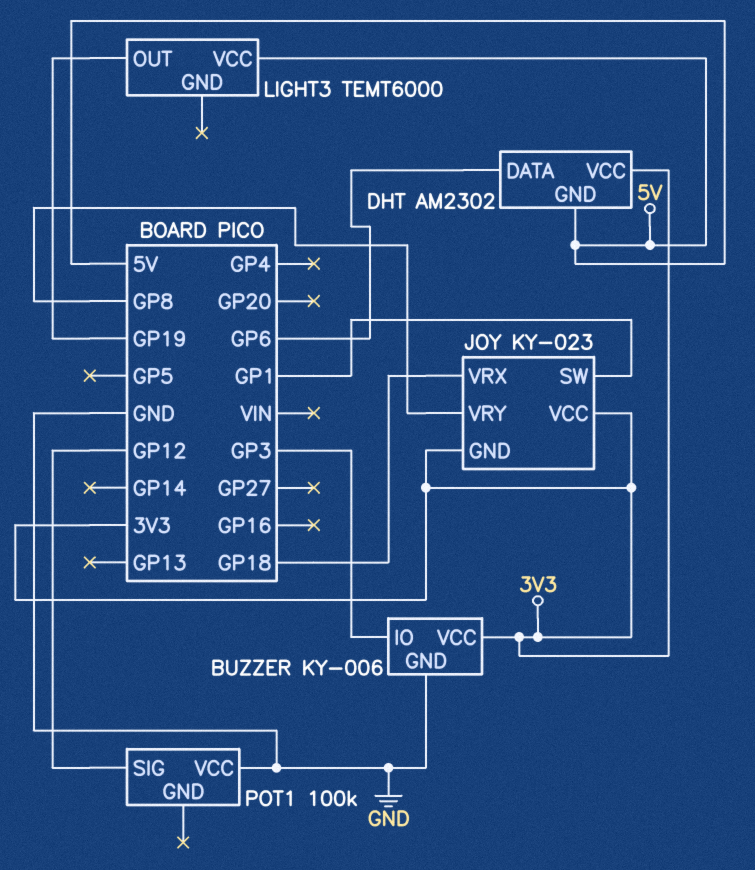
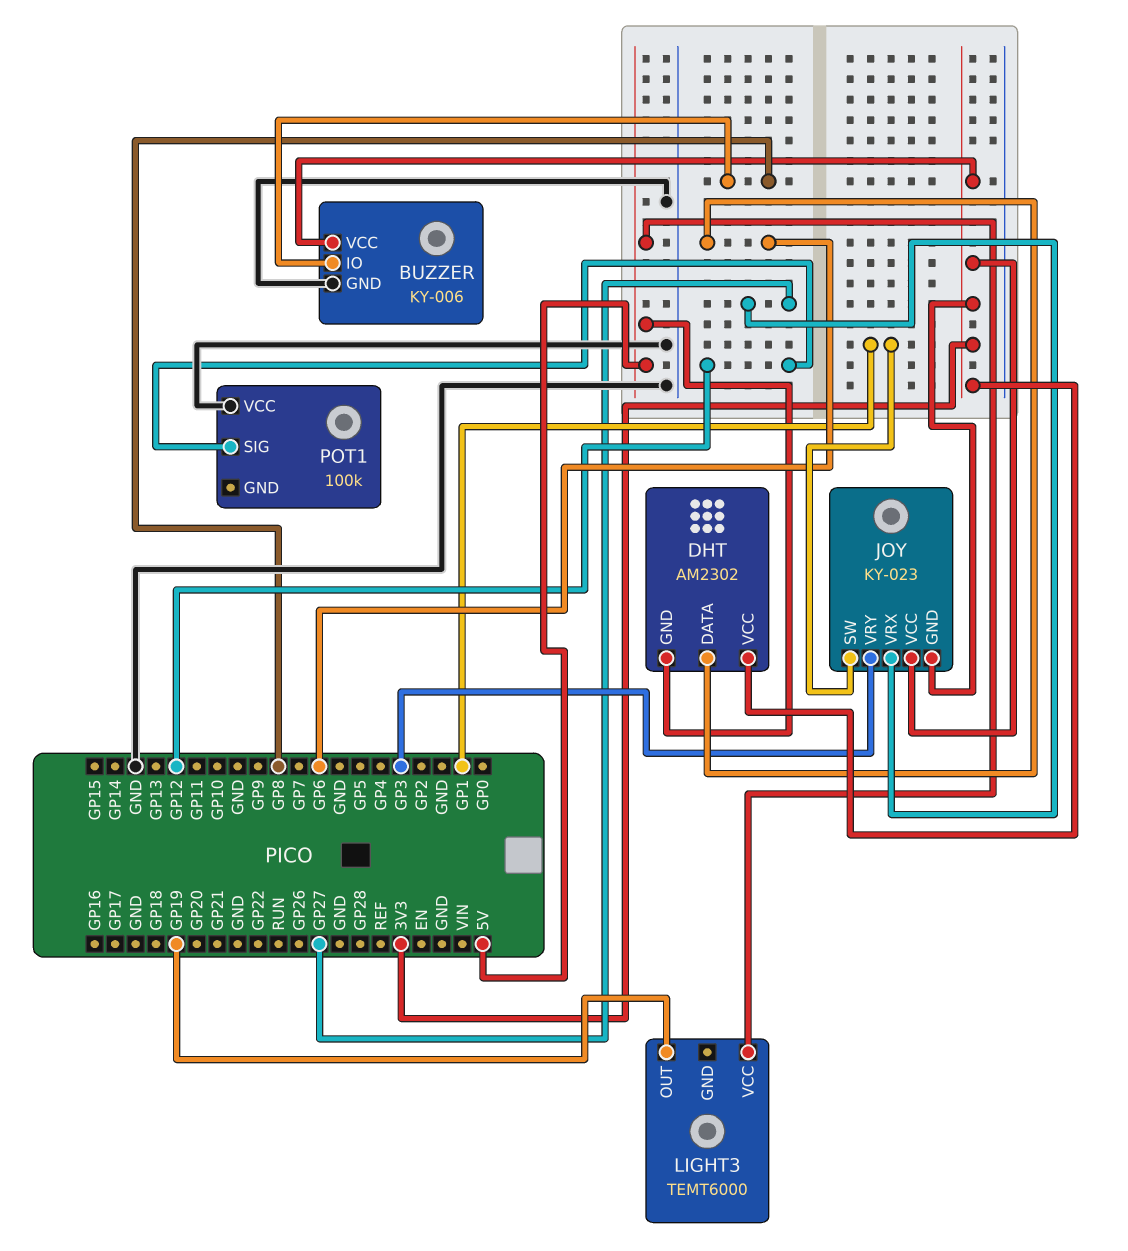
BUZZER pin IO: GP3 -> GP8
JOY pin VRX: GP18 -> GP27
JOY pin VRY: GP8 -> GP3

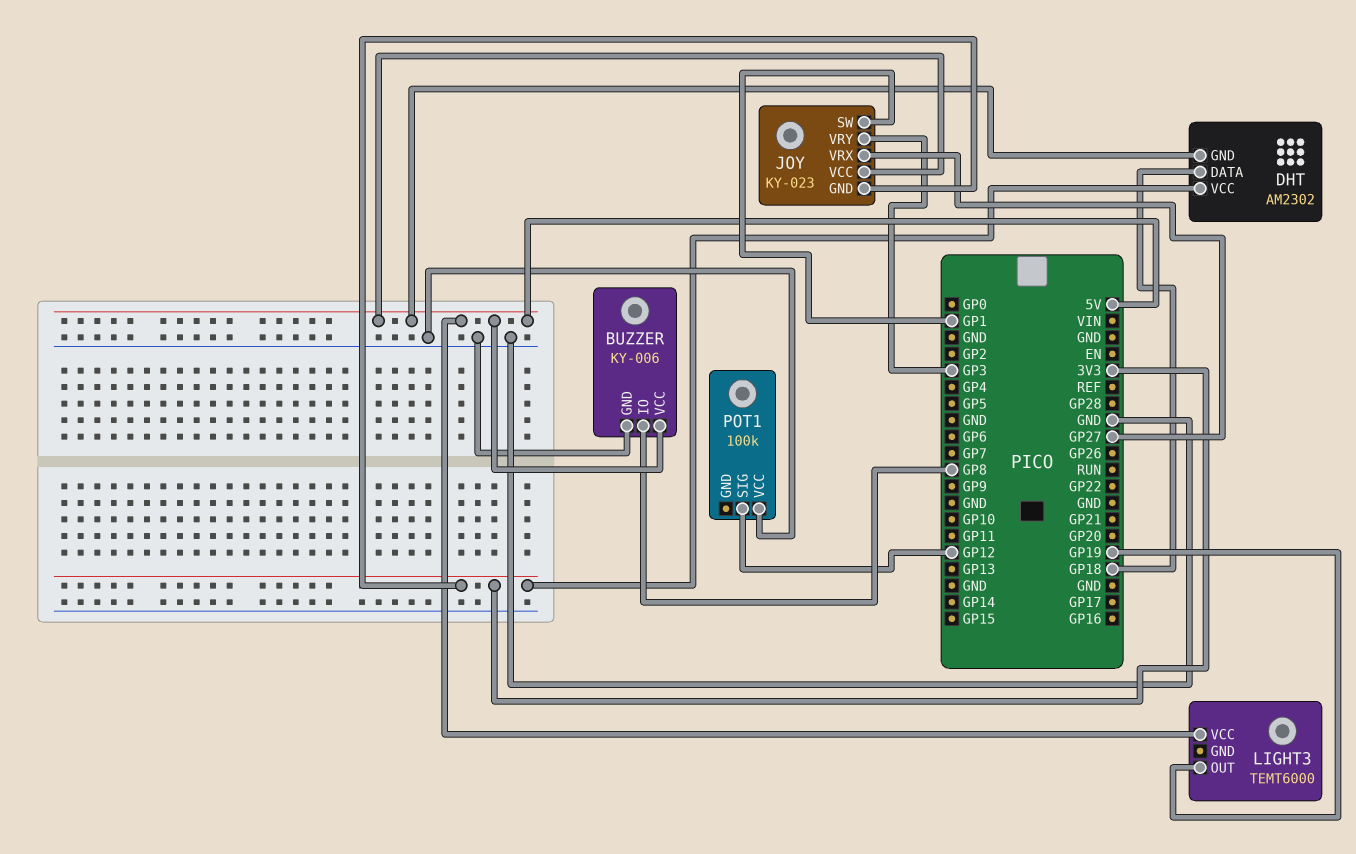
BUZZER pin VCC: 3V3 -> 5V
DHT pin DATA: GP6 -> GP18
JOY pin VCC: 3V3 -> 5V

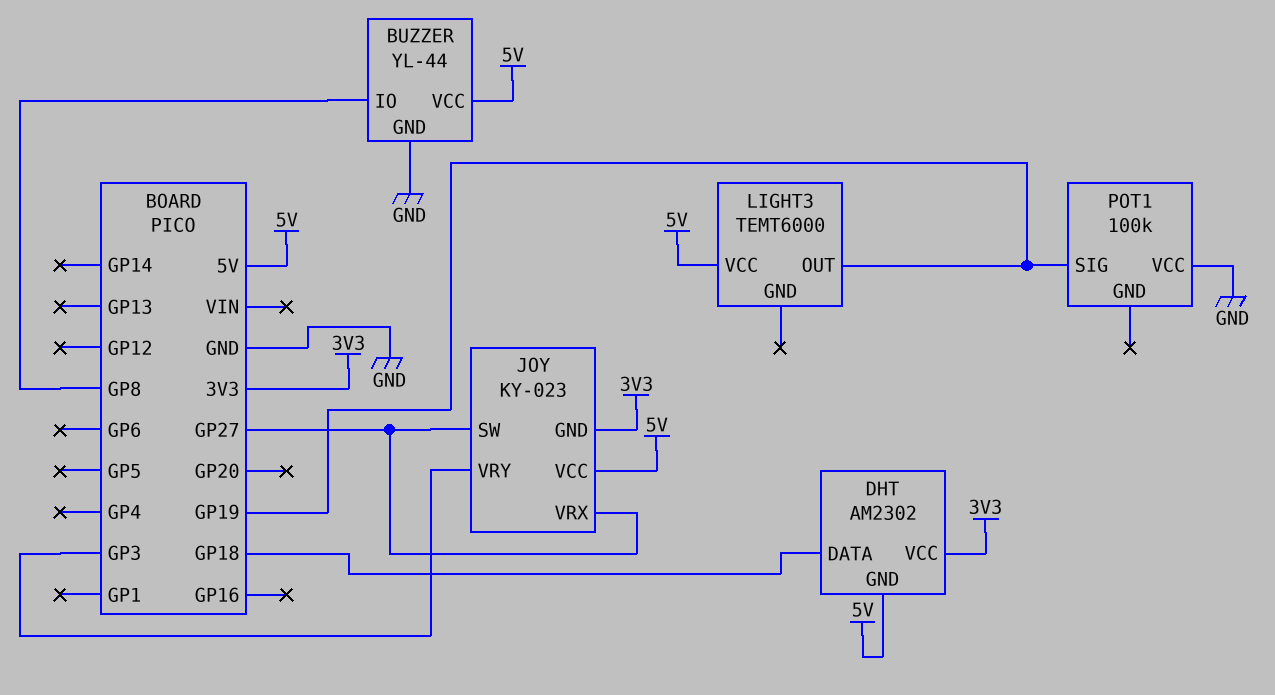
BUZZER: KY-006 -> YL-44
JOY pin SW: GP1 -> GP27
POT1 pin SIG: GP12 -> GP19

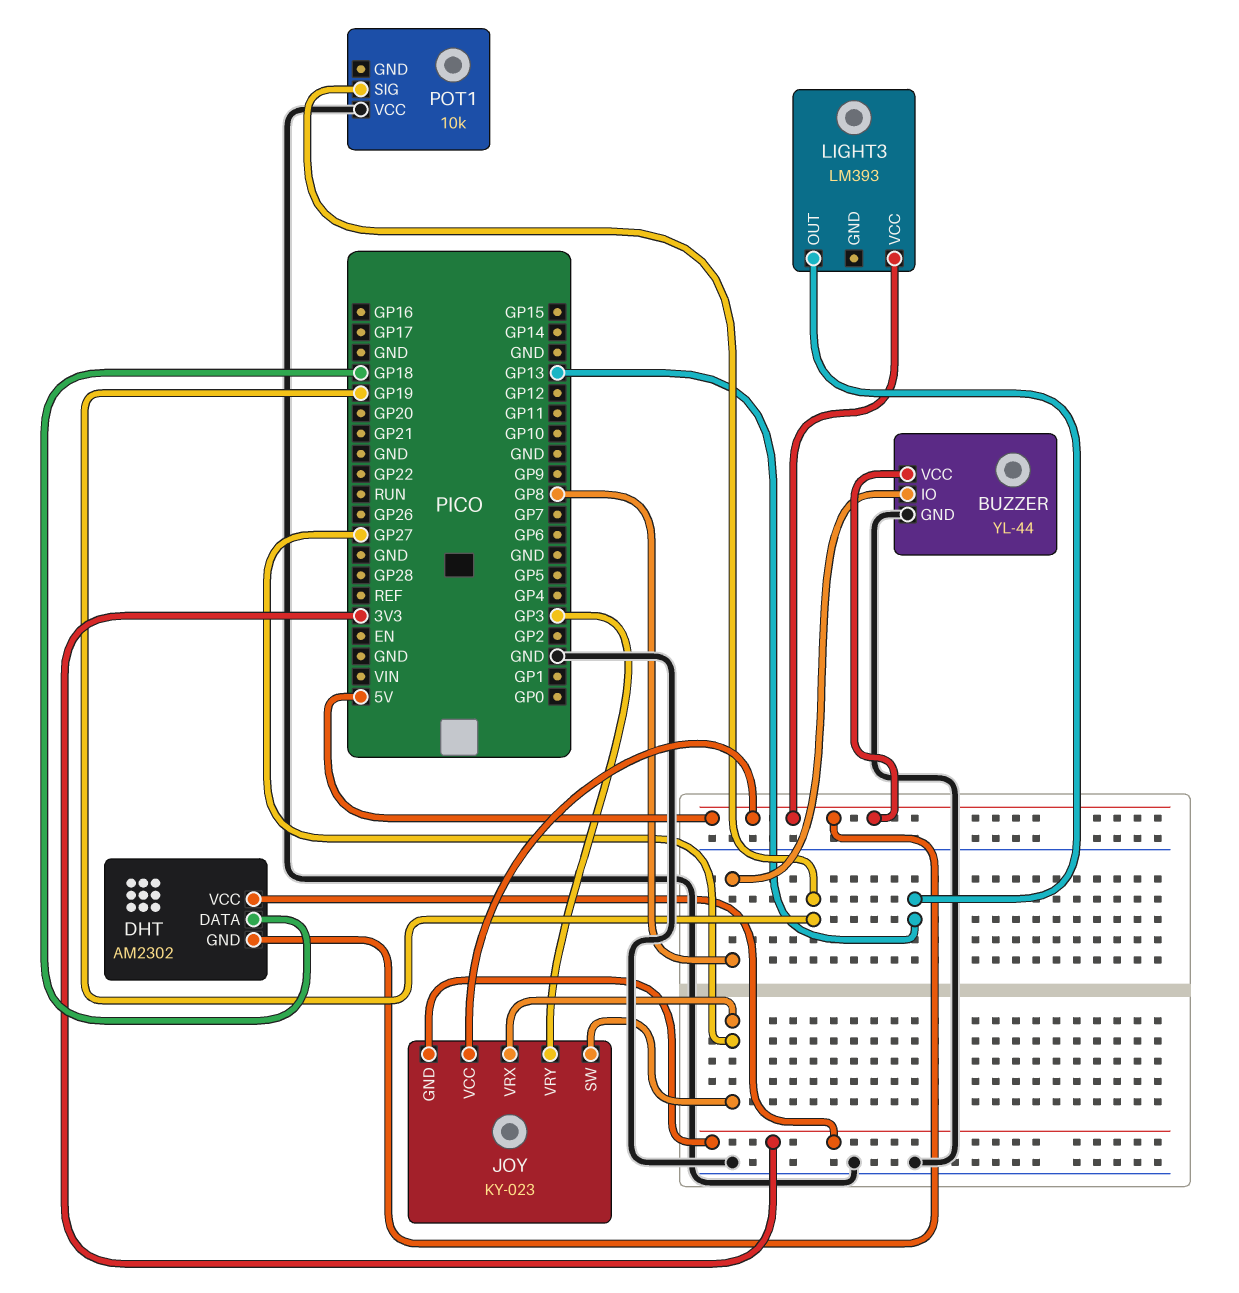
LIGHT3: TEMT6000 -> LM393
LIGHT3 pin OUT: GP19 -> GP13
POT1: 100k -> 10k

